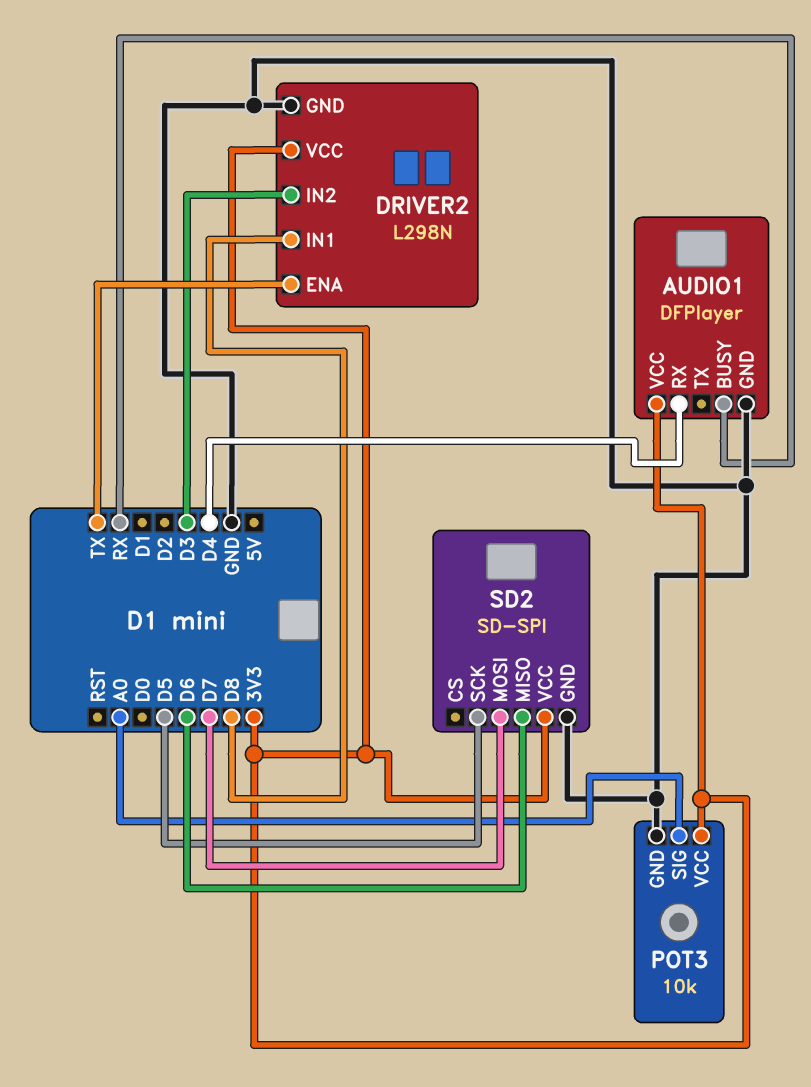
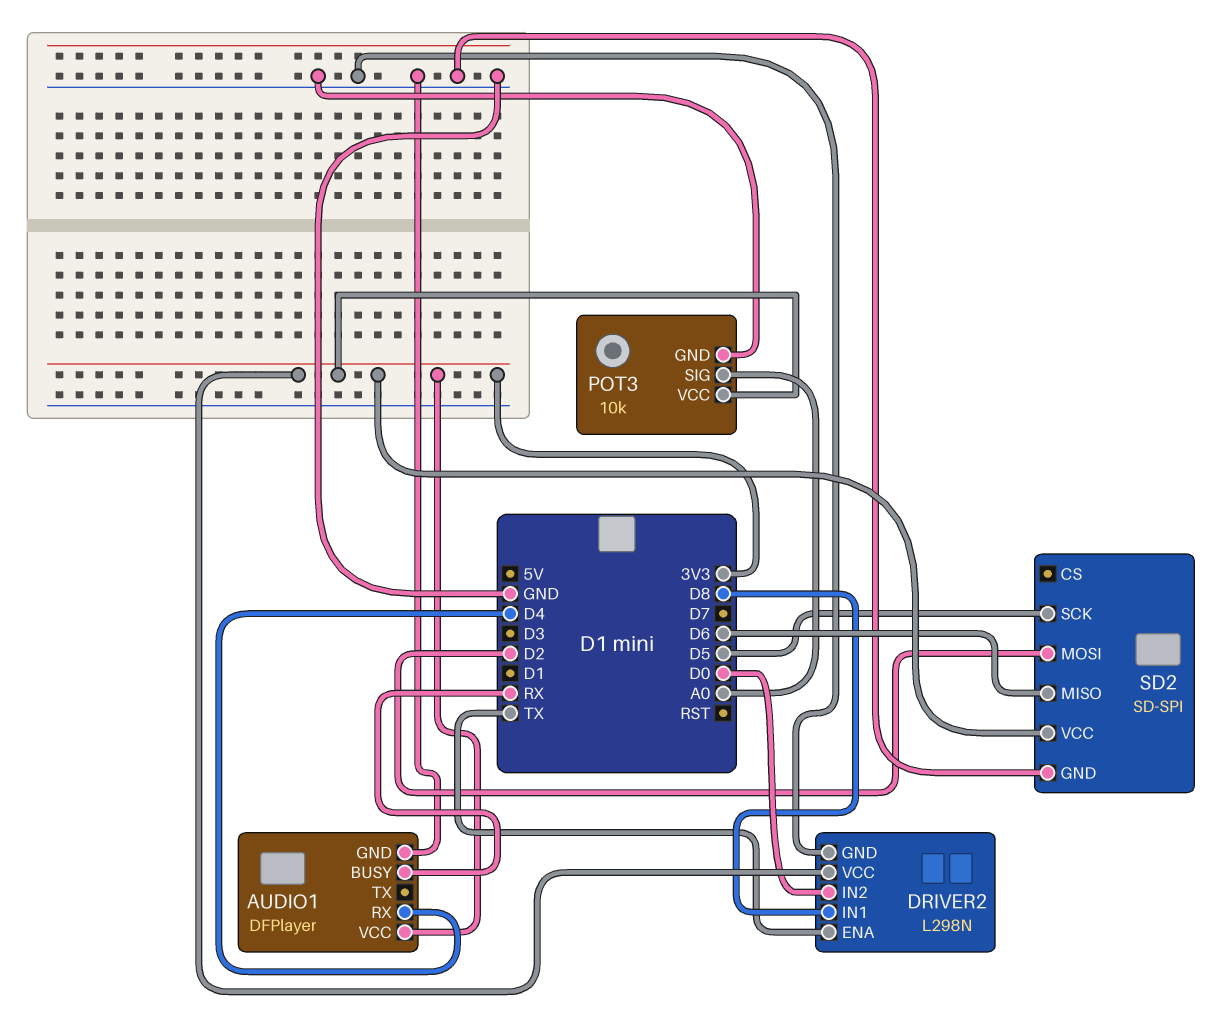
DRIVER2 pin IN2: D3 -> D0
SD2 pin MOSI: D7 -> D2

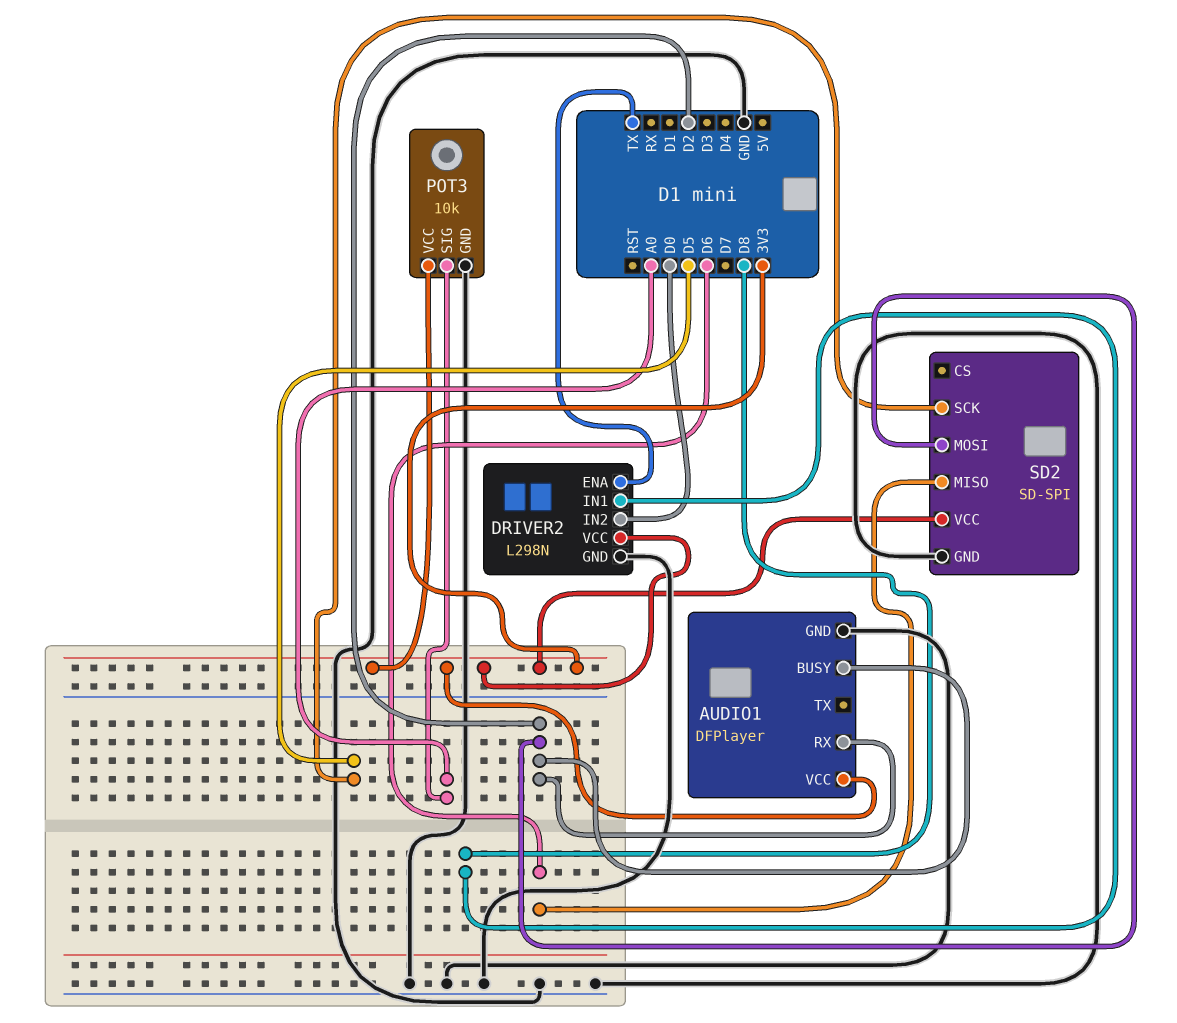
AUDIO1 pin BUSY: RX -> D2
AUDIO1 pin RX: D4 -> D2

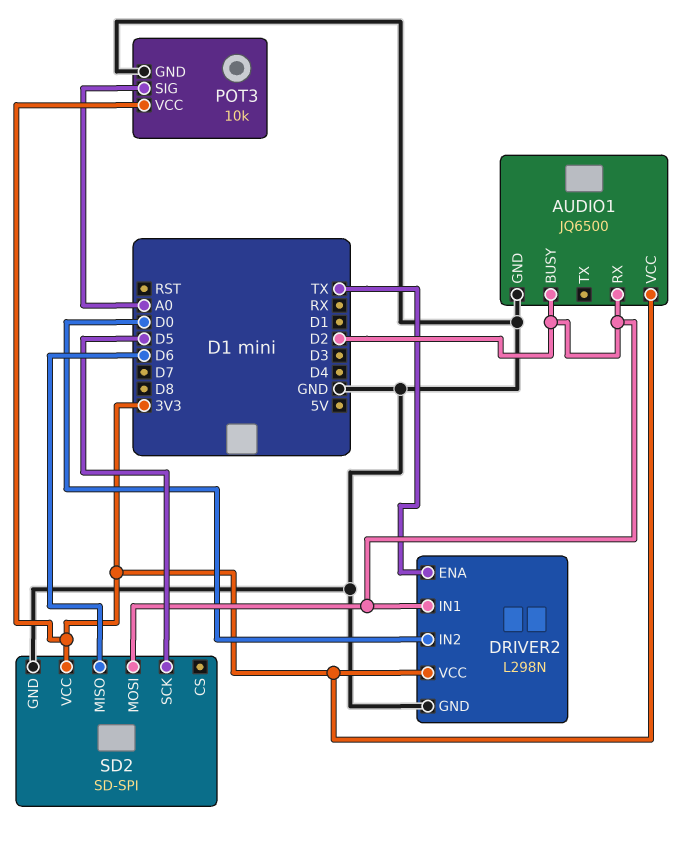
AUDIO1: DFPlayer -> JQ6500
DRIVER2 pin IN1: D8 -> D2

